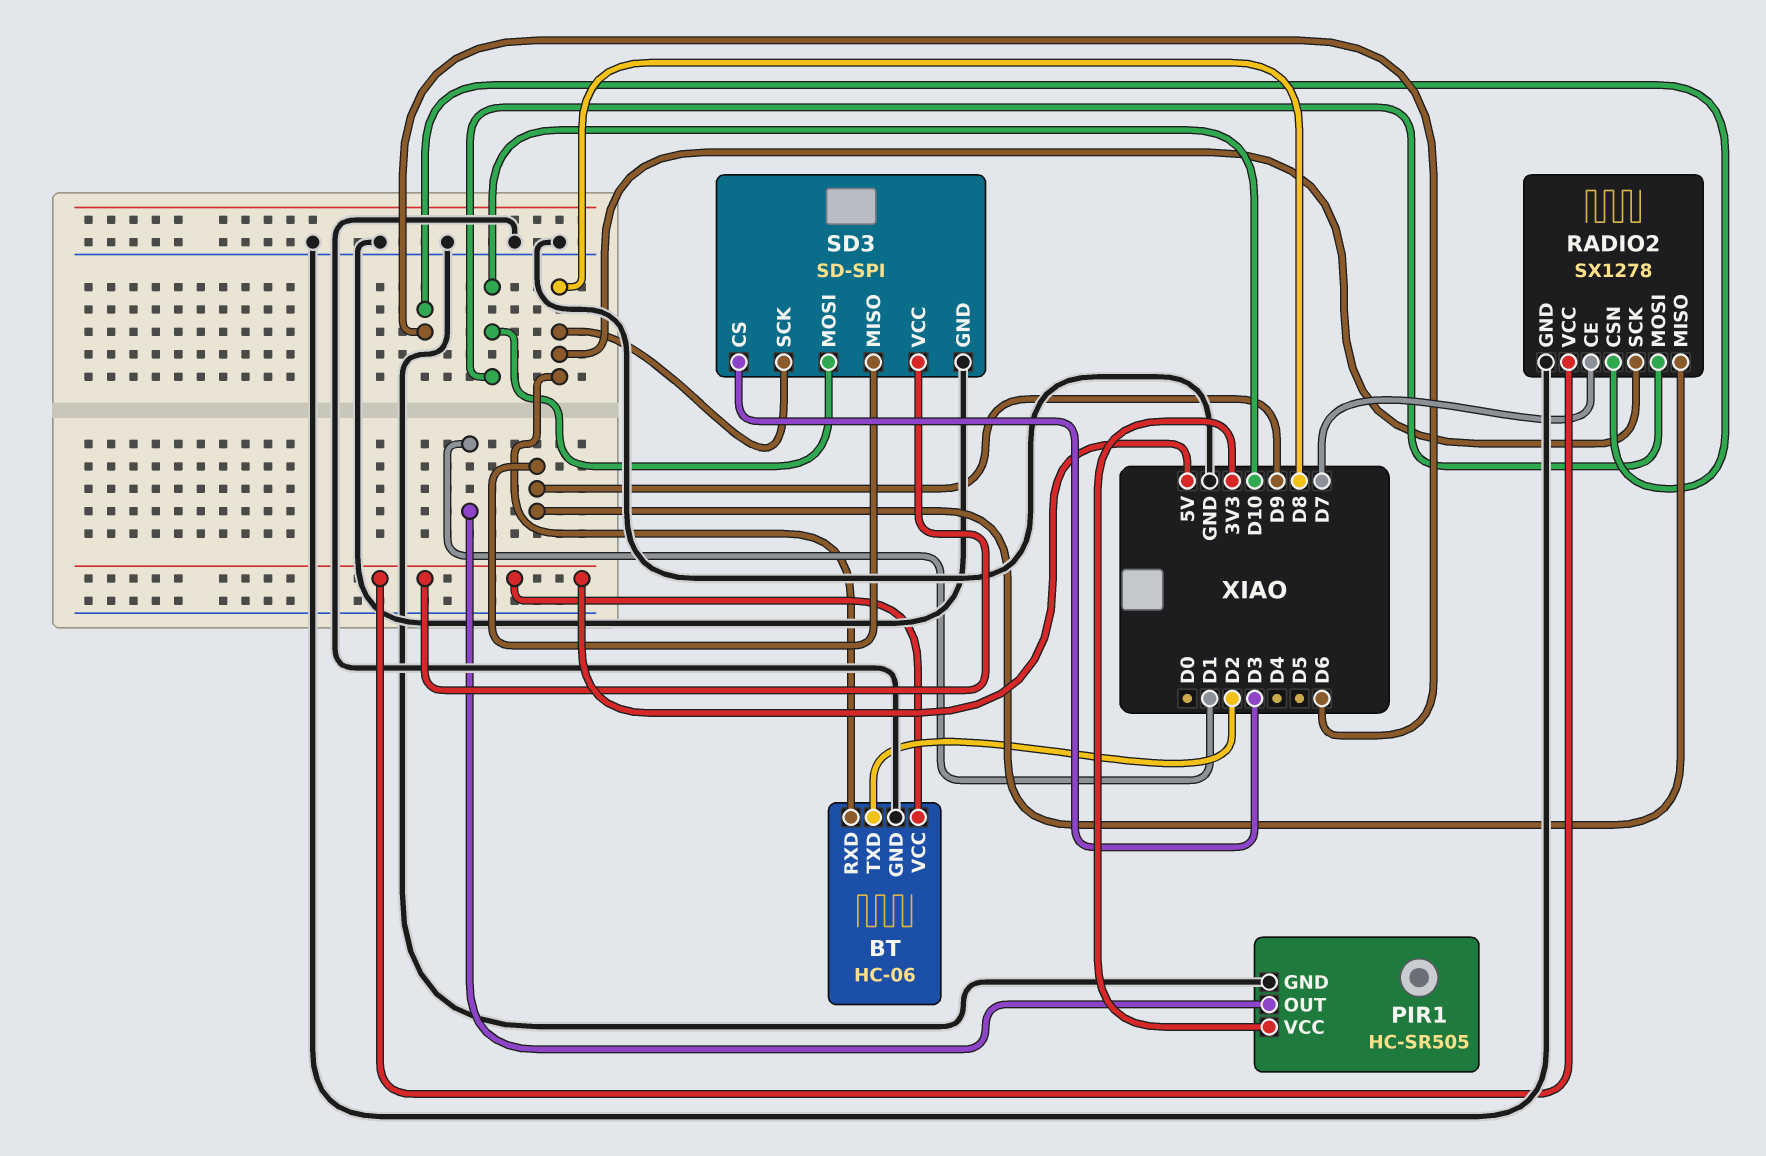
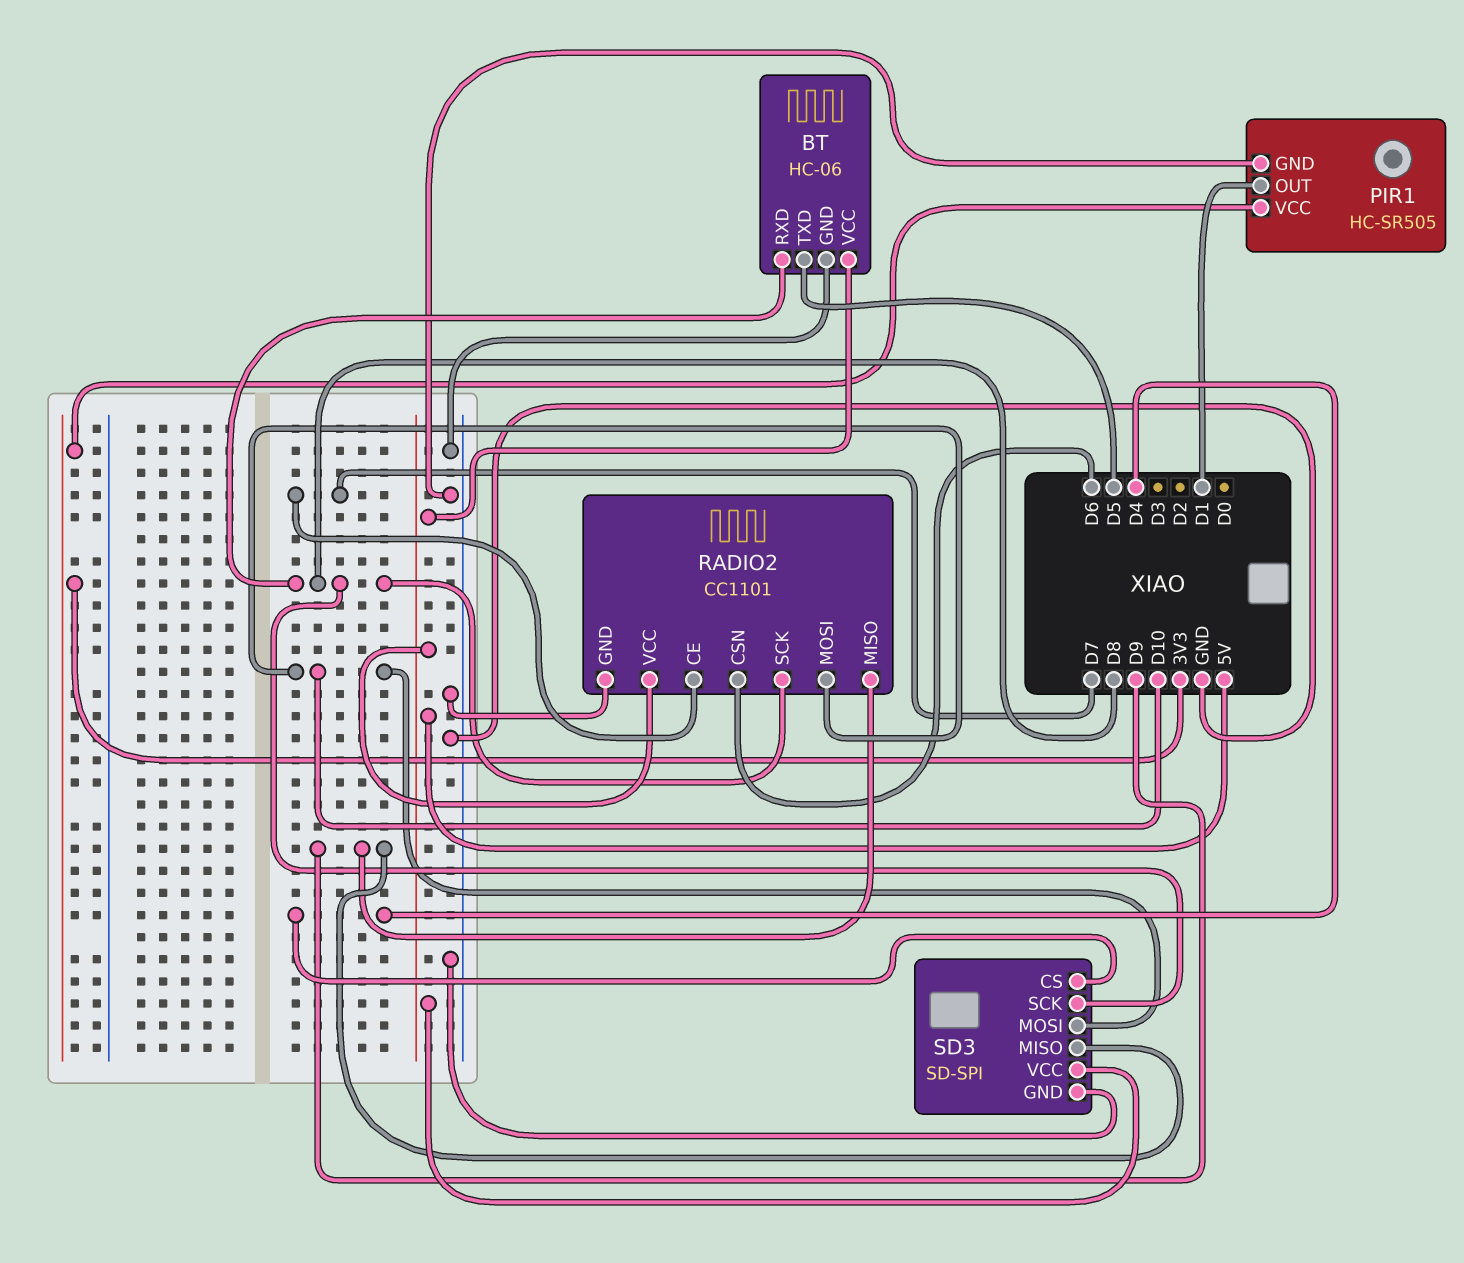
BT pin TXD: D2 -> D5
RADIO2: SX1278 -> CC1101
SD3 pin CS: D3 -> D4

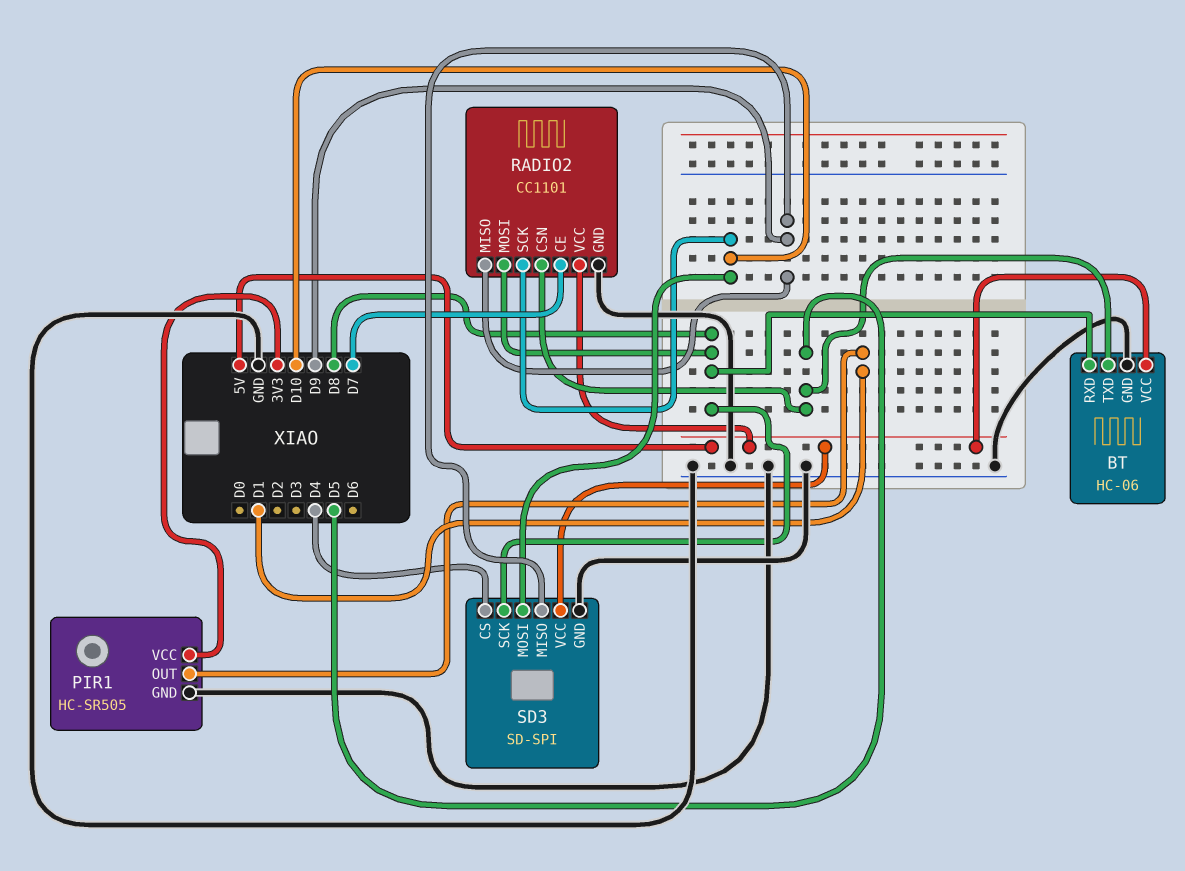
RADIO2 pin CSN: D6 -> D5
RADIO2 pin MOSI: D10 -> D8
RADIO2 pin SCK: D8 -> D10

